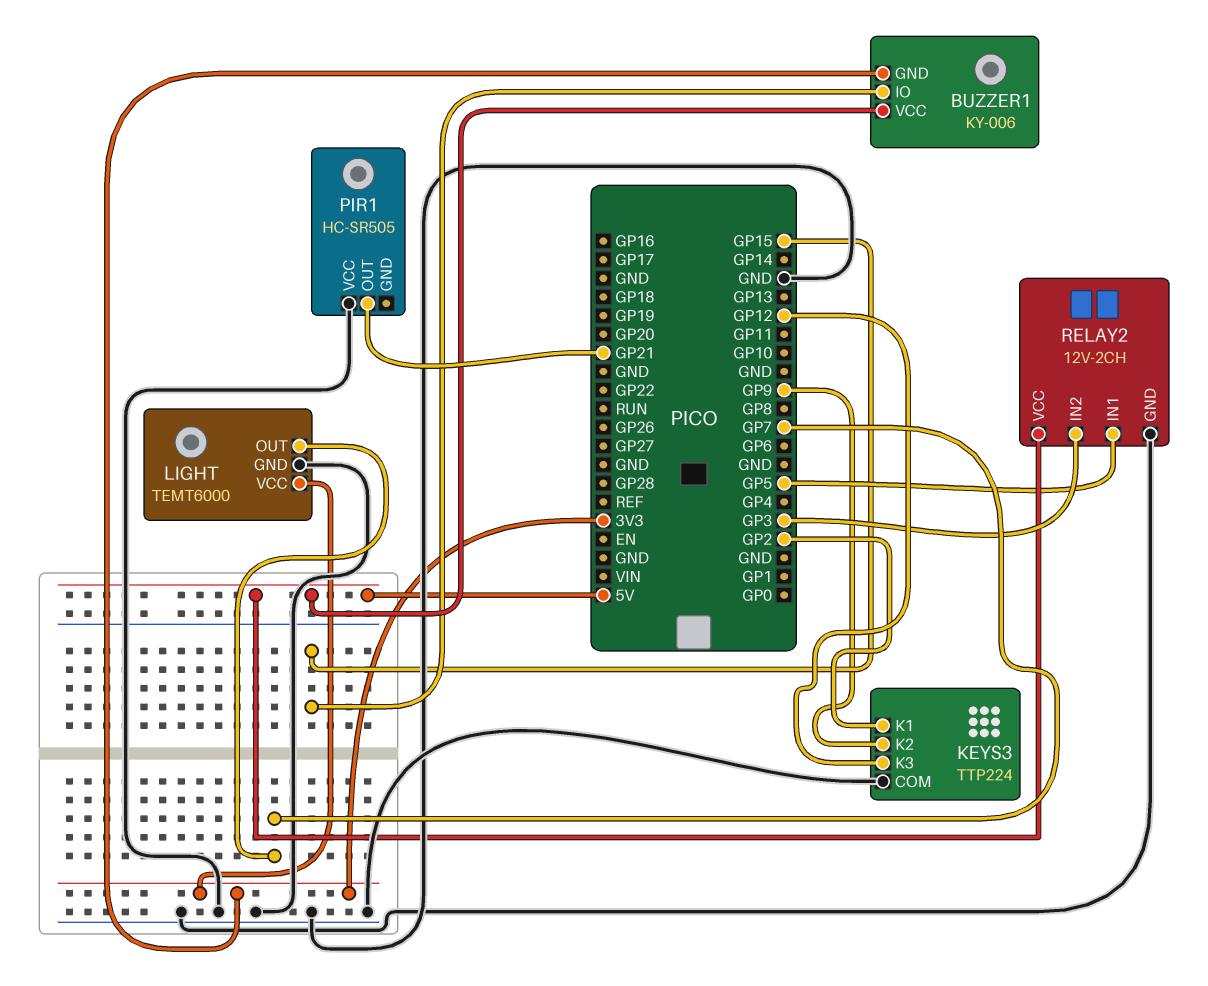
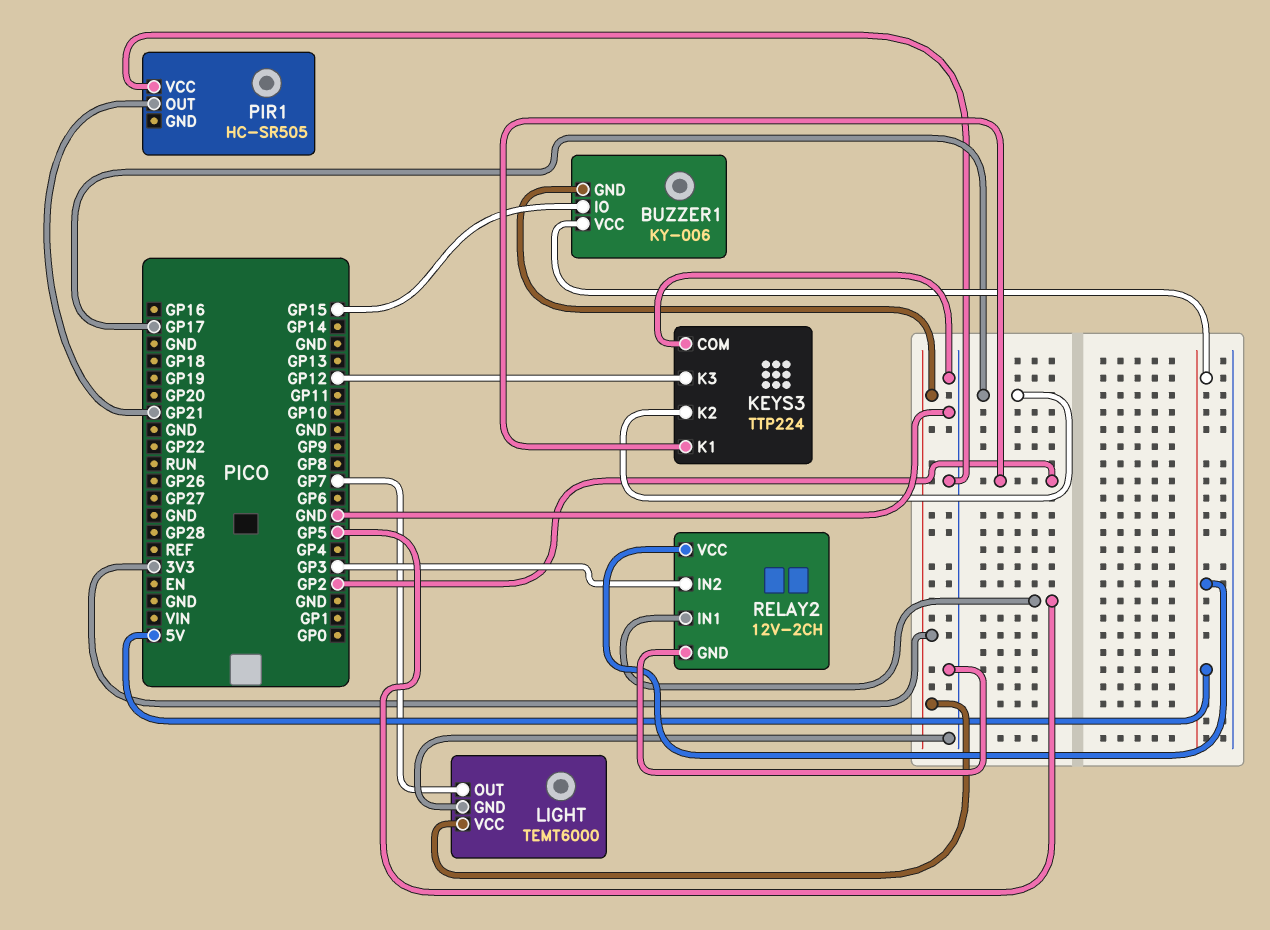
KEYS3 pin K2: GP9 -> GP17

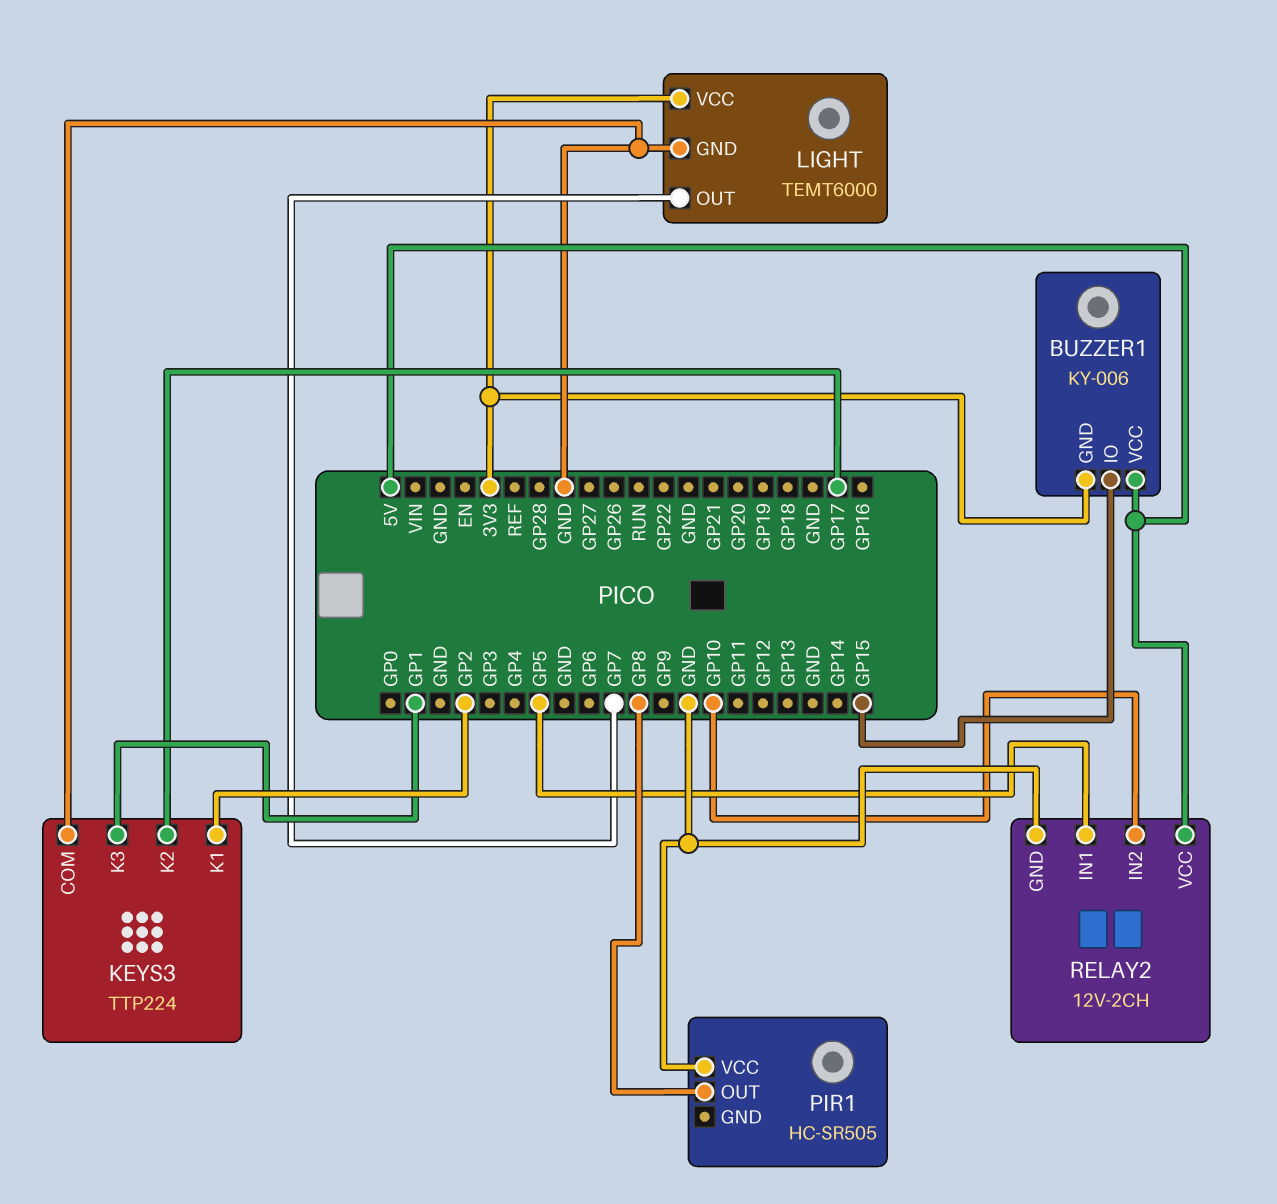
KEYS3 pin K3: GP12 -> GP1
PIR1 pin OUT: GP21 -> GP8
RELAY2 pin IN2: GP3 -> GP10

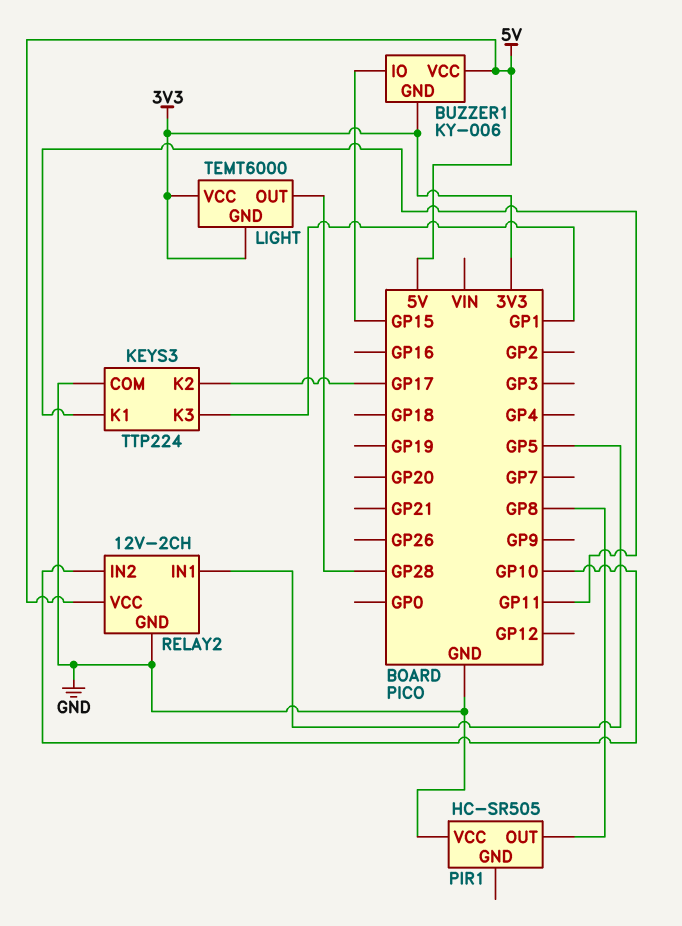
KEYS3 pin K1: GP2 -> GP11
LIGHT pin GND: GND -> 3V3
LIGHT pin OUT: GP7 -> GP28

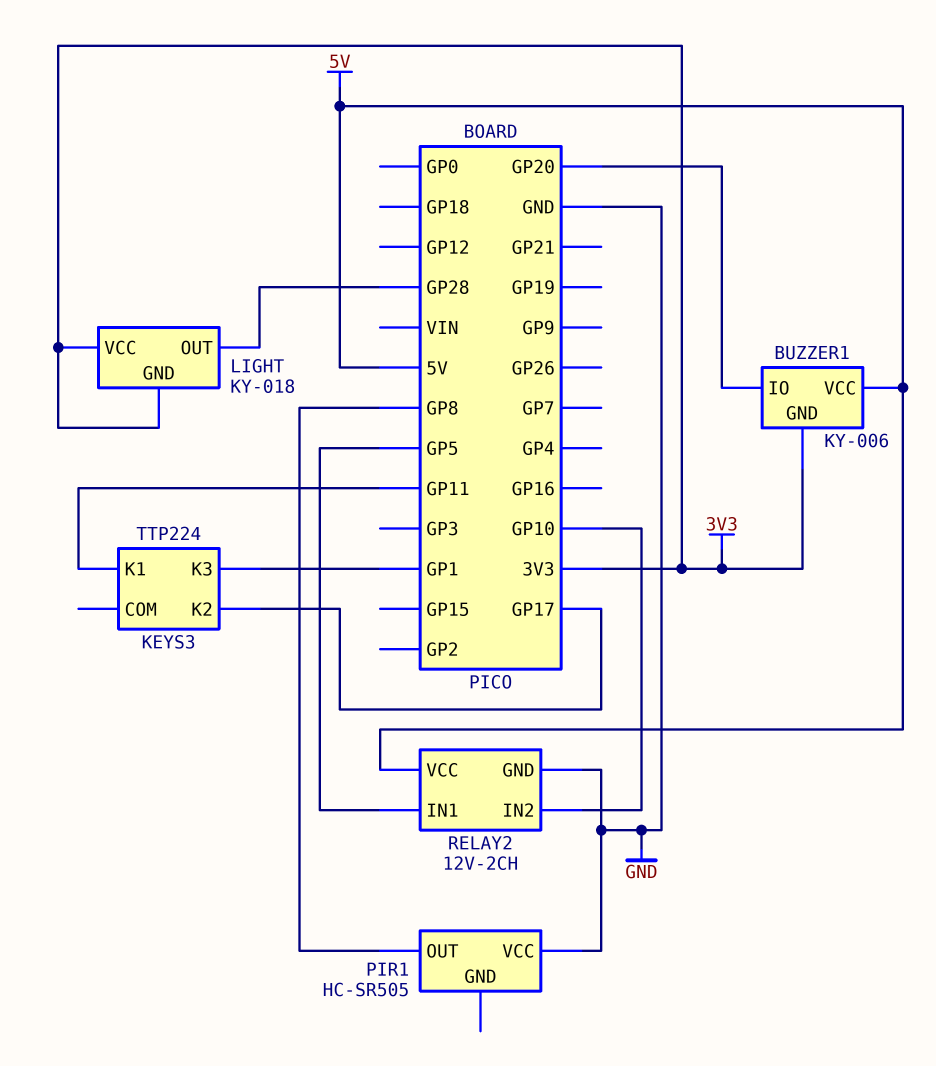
BUZZER1 pin IO: GP15 -> GP20
KEYS3 pin COM: GND -> none
LIGHT: TEMT6000 -> KY-018

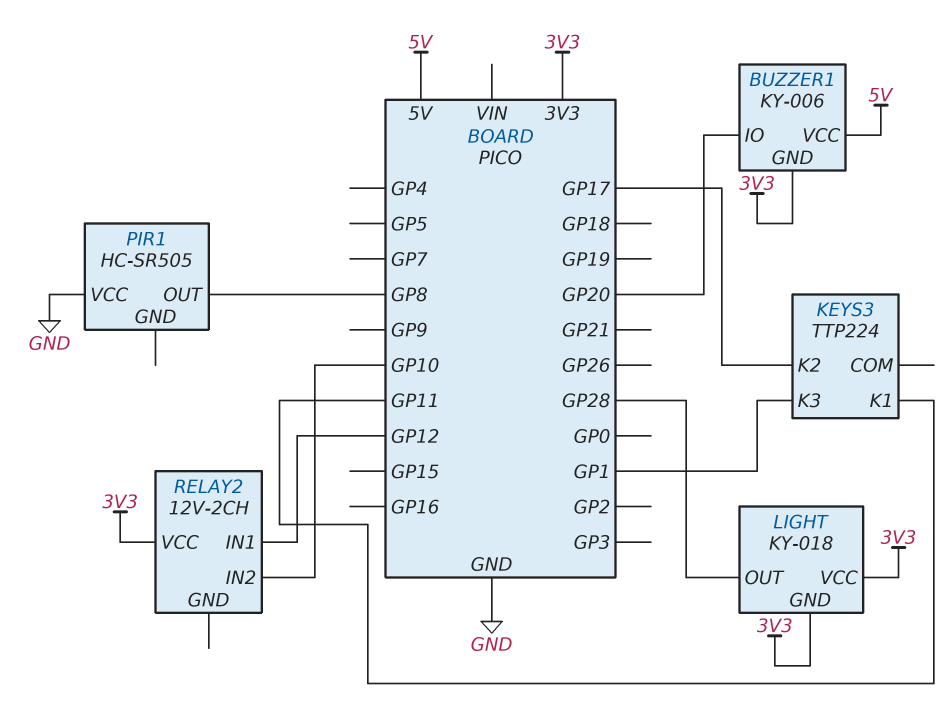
RELAY2 pin GND: GND -> none
RELAY2 pin IN1: GP5 -> GP12
RELAY2 pin VCC: 5V -> 3V3

